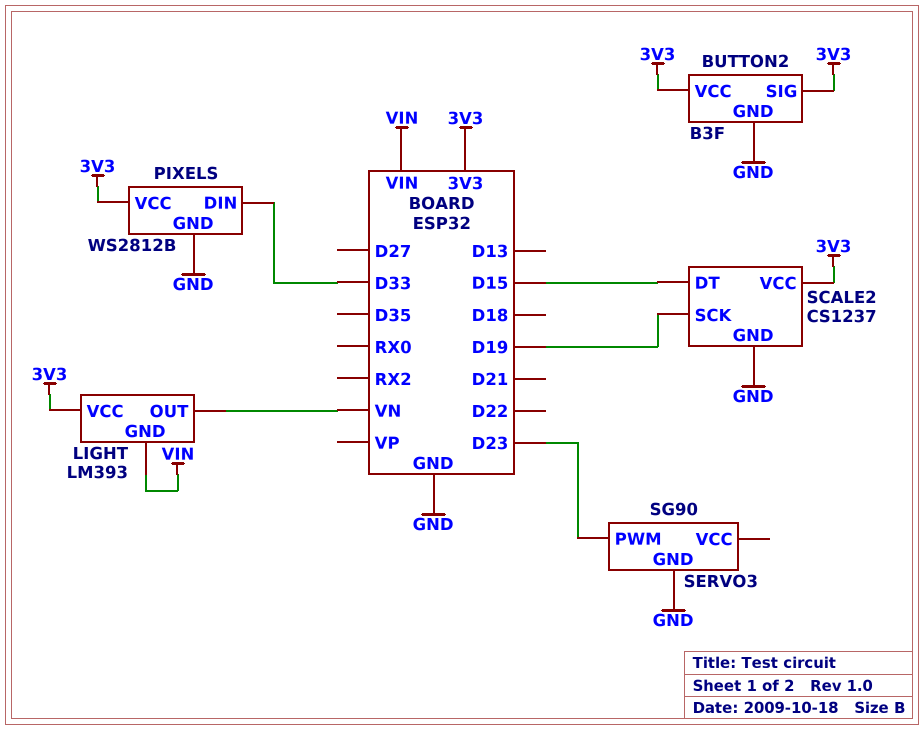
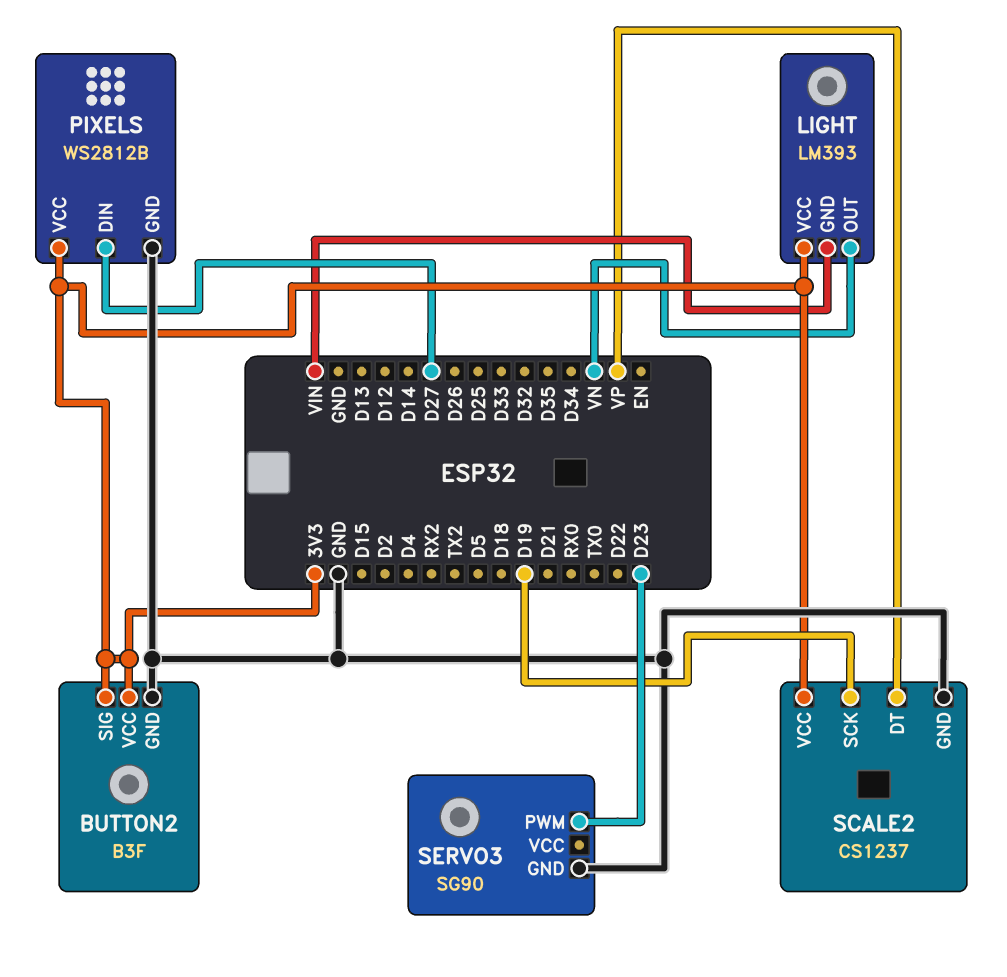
PIXELS pin DIN: D33 -> D27
SCALE2 pin DT: D15 -> VP

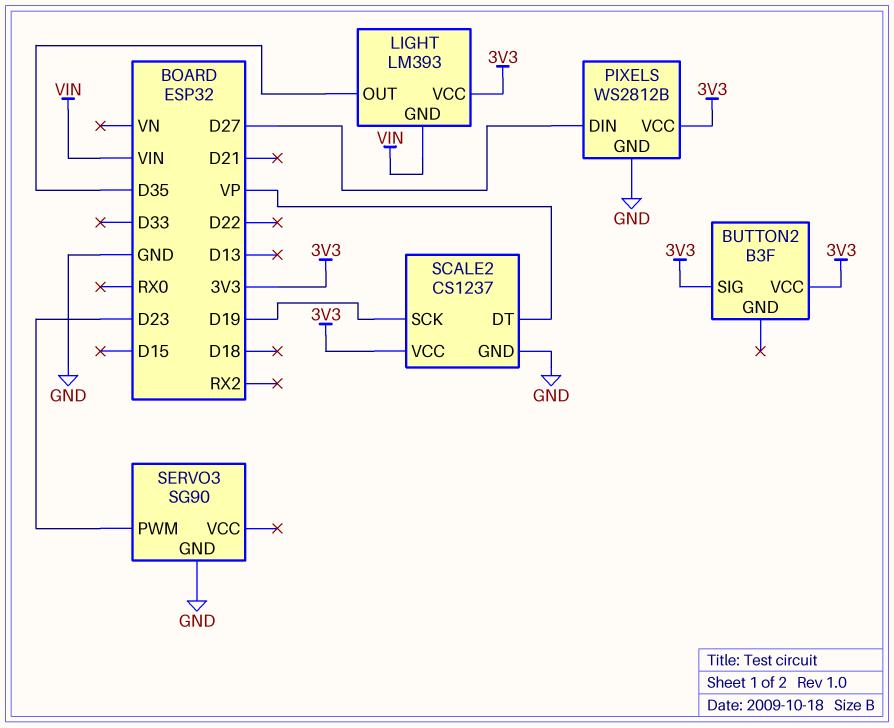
BUTTON2 pin GND: GND -> none
LIGHT pin OUT: VN -> D35

